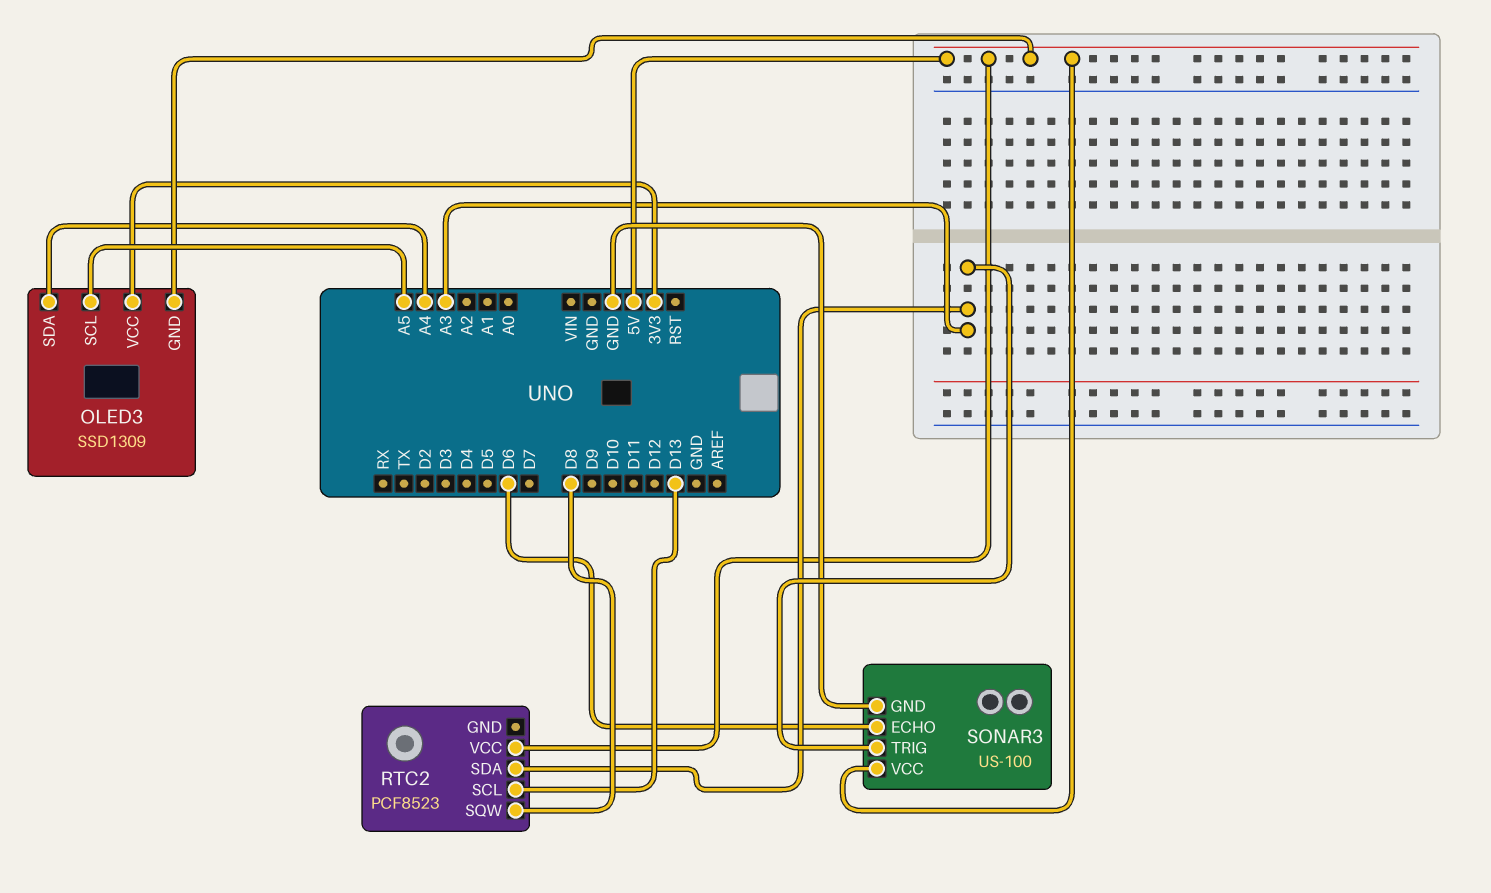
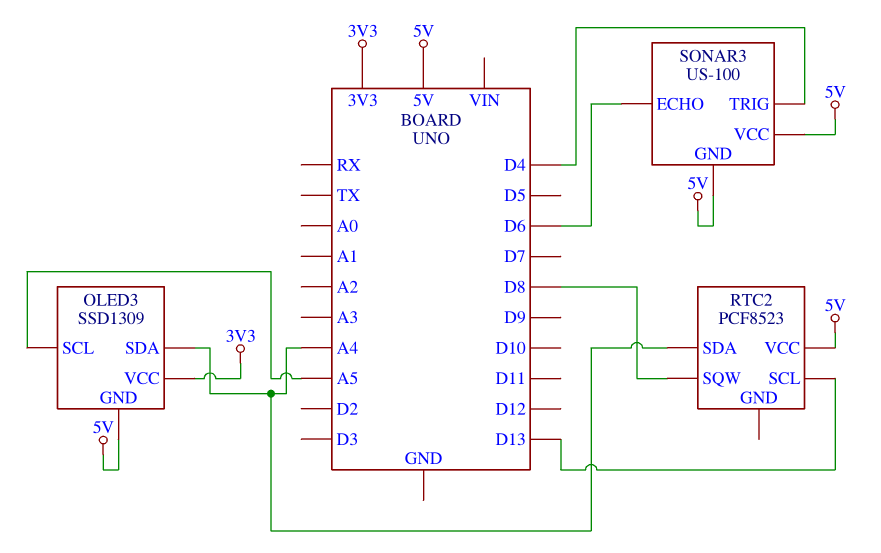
RTC2 pin SDA: A3 -> A4
SONAR3 pin GND: GND -> 5V
SONAR3 pin TRIG: A3 -> D4

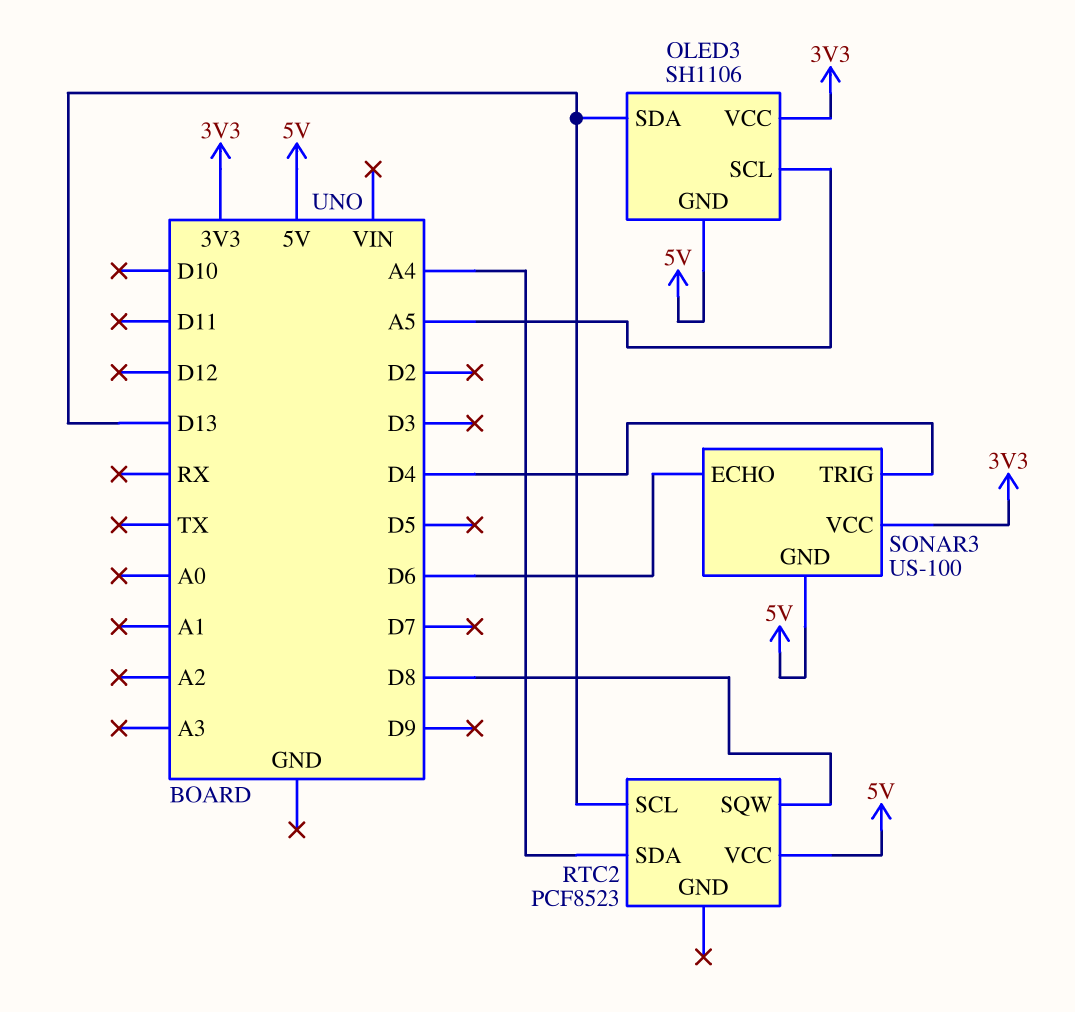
OLED3: SSD1309 -> SH1106
OLED3 pin SDA: A4 -> D13
SONAR3 pin VCC: 5V -> 3V3

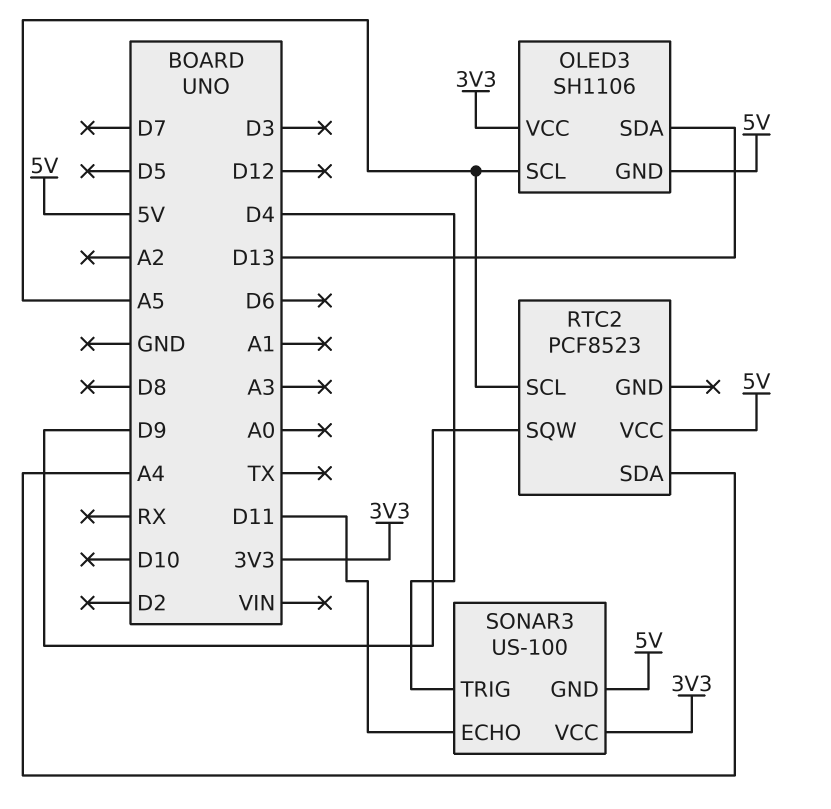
RTC2 pin SCL: D13 -> A5
RTC2 pin SQW: D8 -> D9
SONAR3 pin ECHO: D6 -> D11

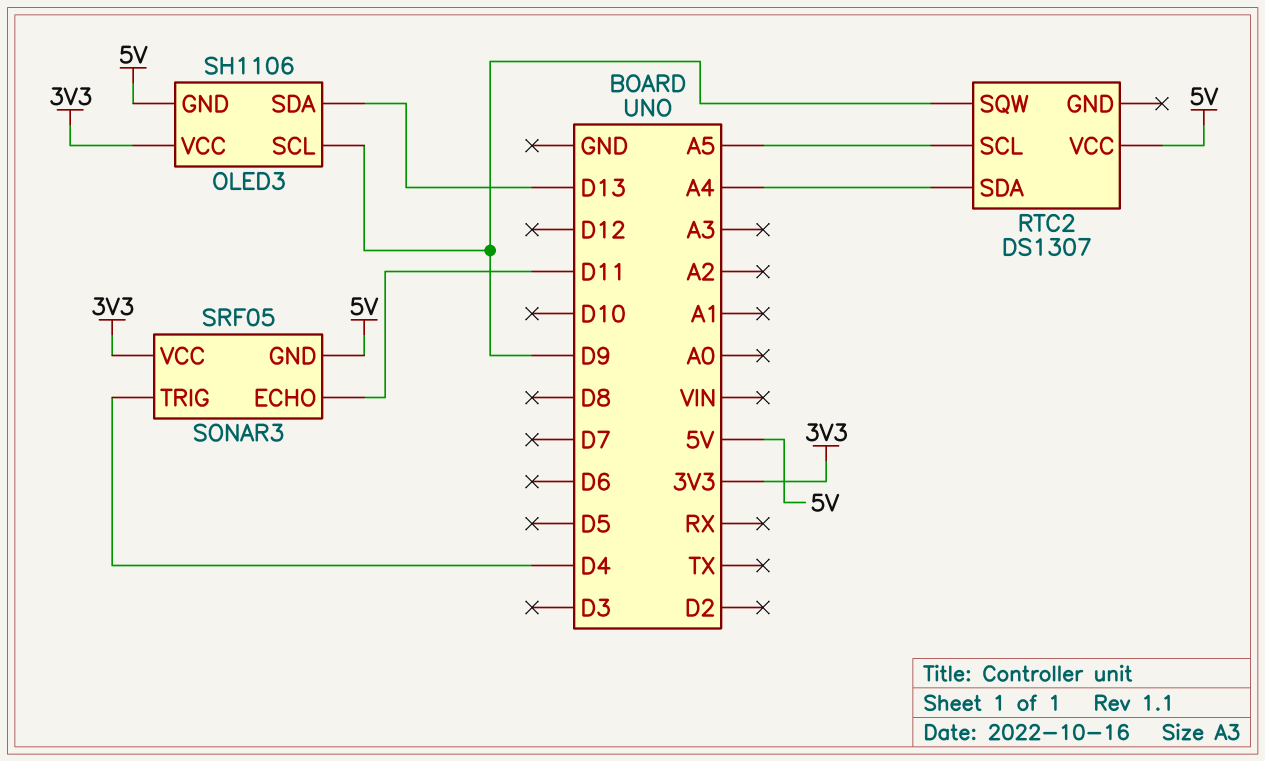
OLED3 pin SCL: A5 -> D9
RTC2: PCF8523 -> DS1307
SONAR3: US-100 -> SRF05

